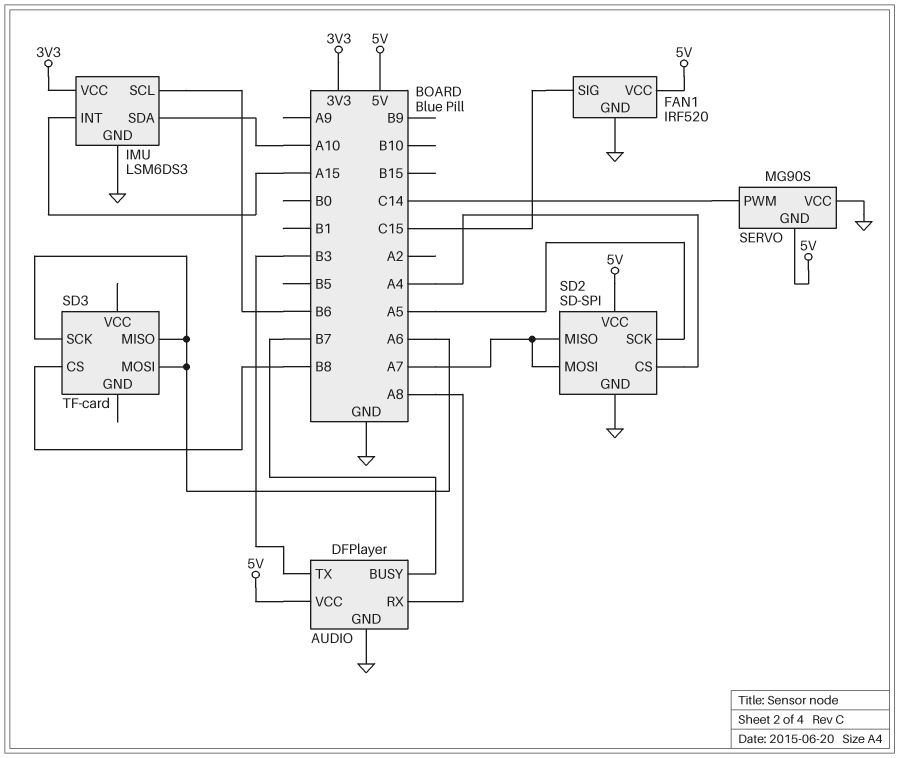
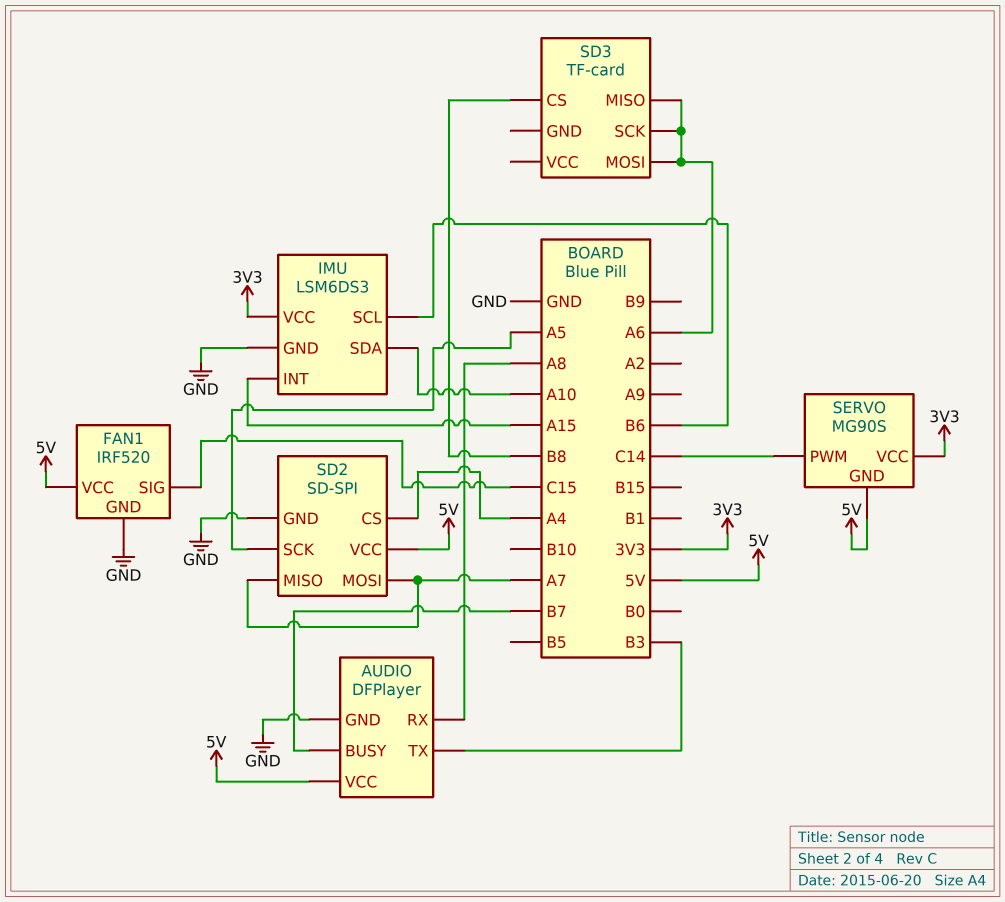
SERVO pin VCC: GND -> 3V3

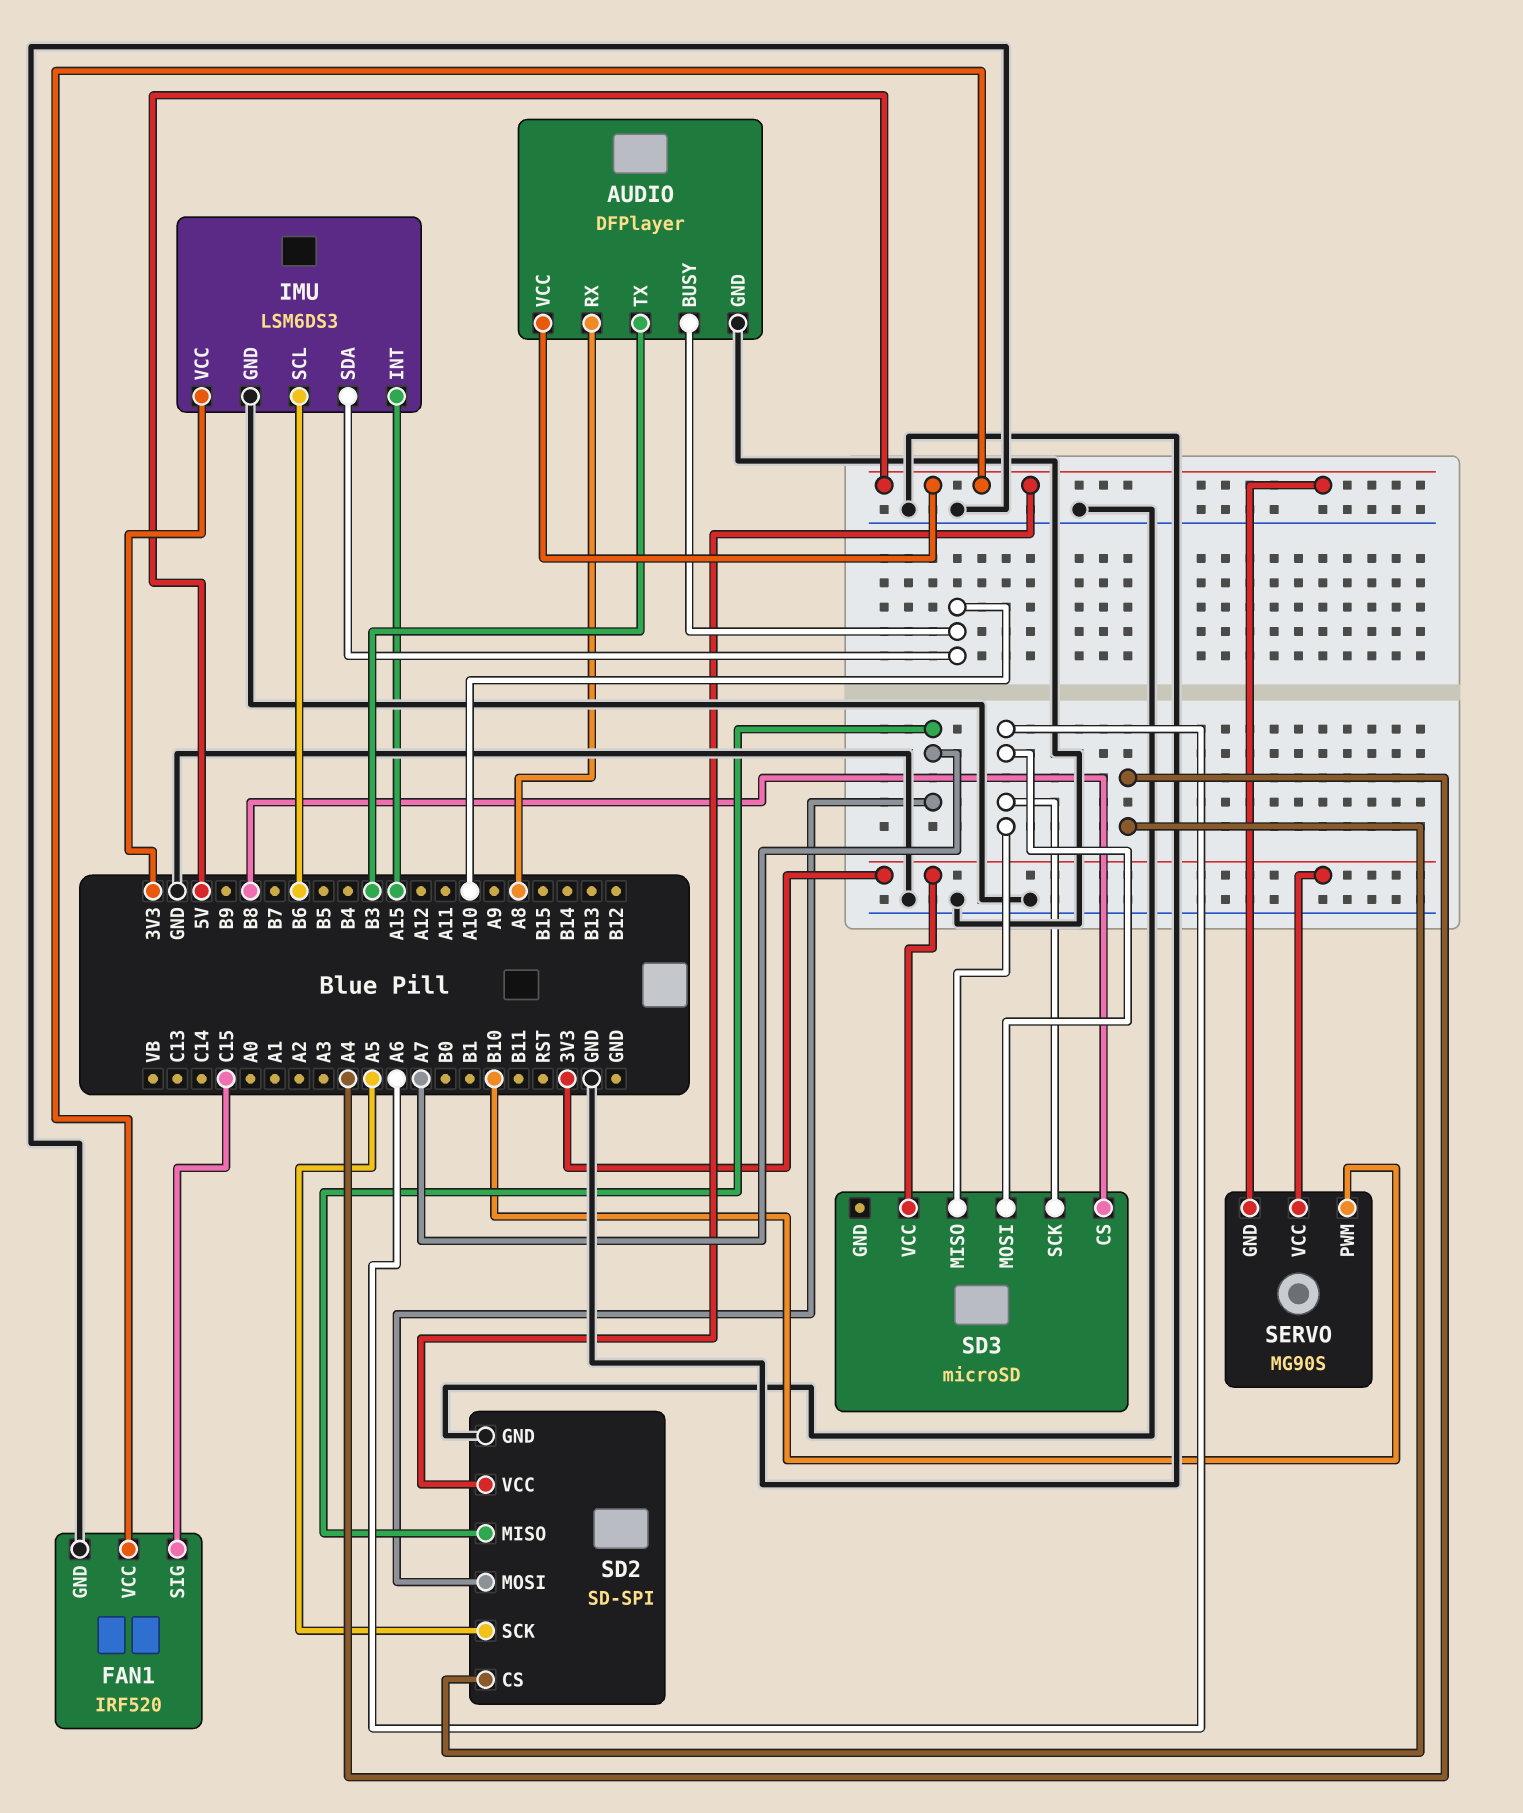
AUDIO pin BUSY: B7 -> A10
SD3: TF-card -> microSD
SD3 pin VCC: none -> 3V3
SERVO pin PWM: C14 -> B10

